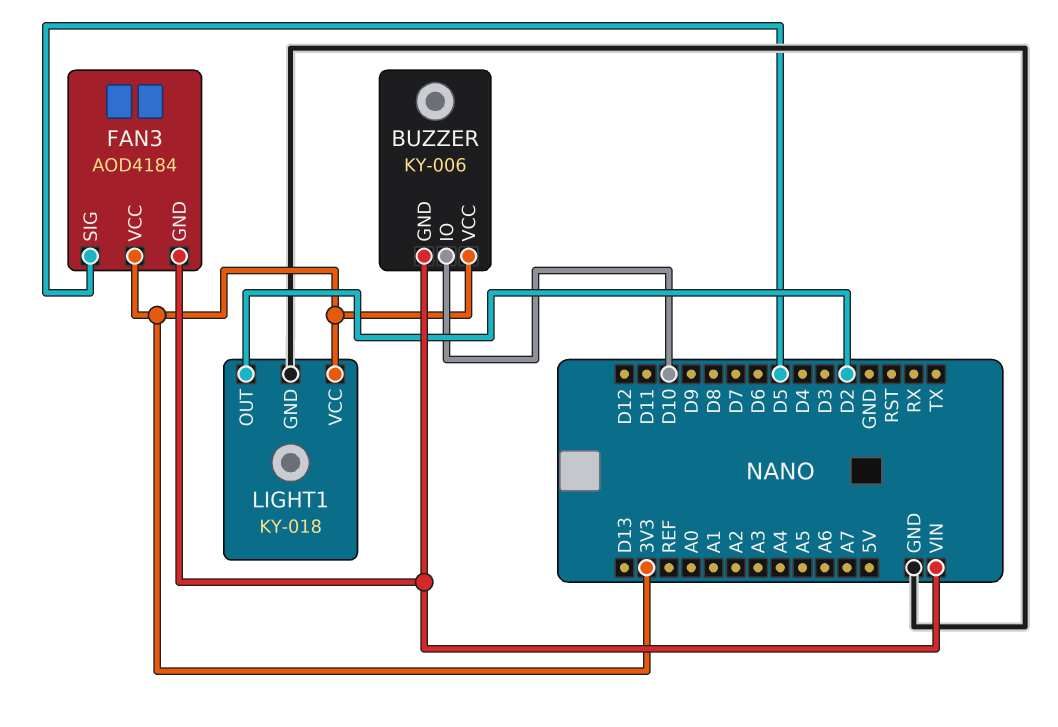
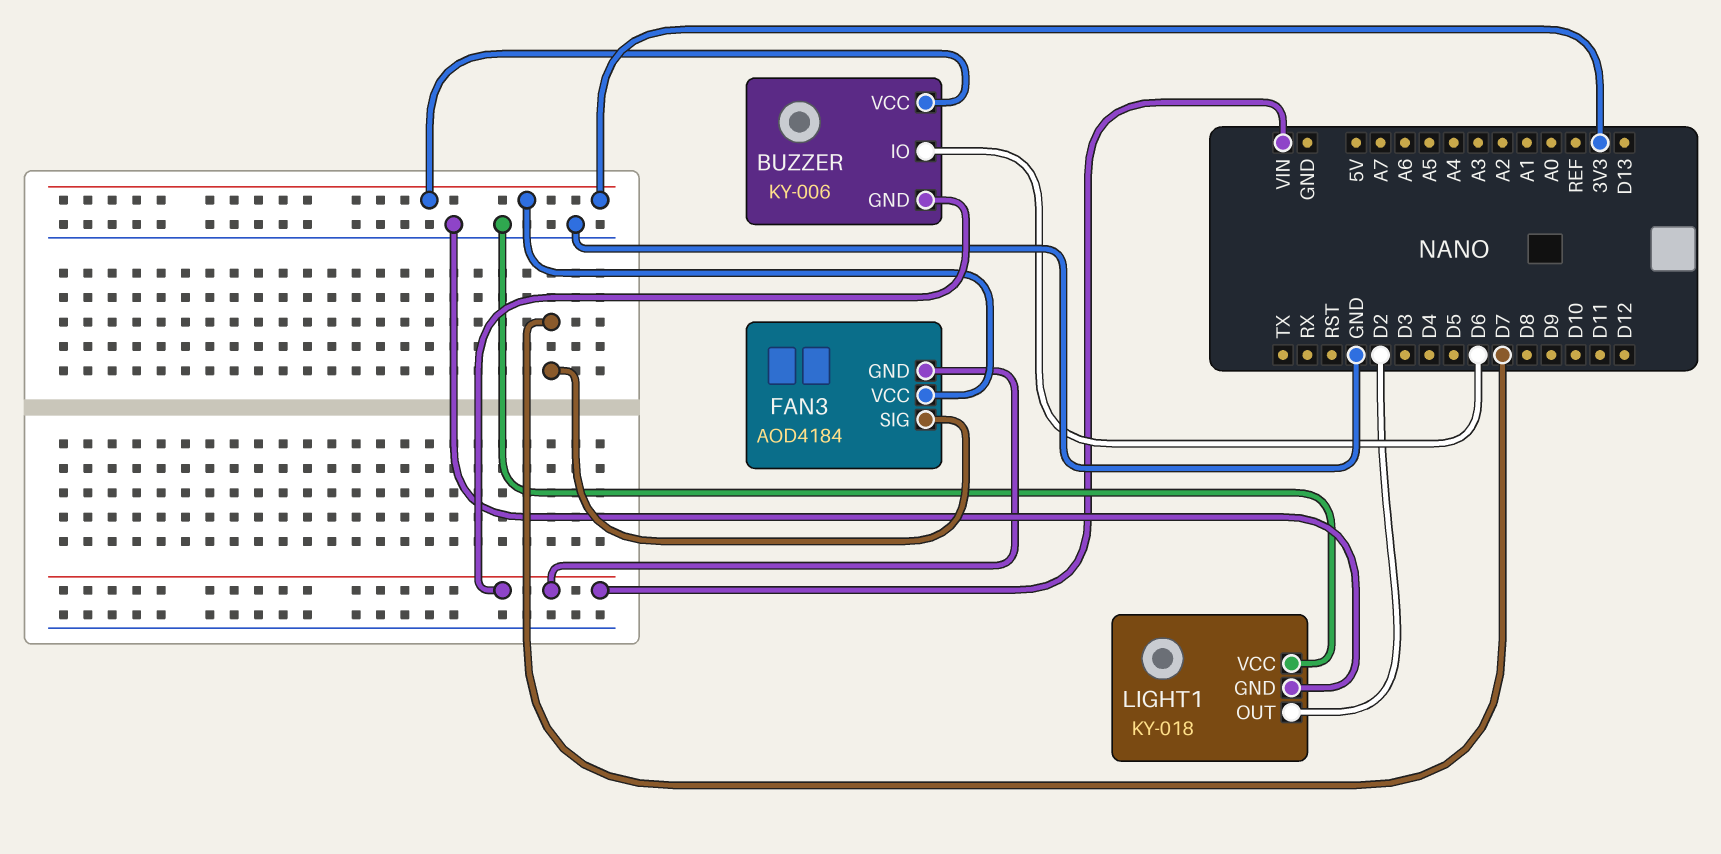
BUZZER pin IO: D10 -> D6
FAN3 pin SIG: D5 -> D7
LIGHT1 pin VCC: 3V3 -> GND

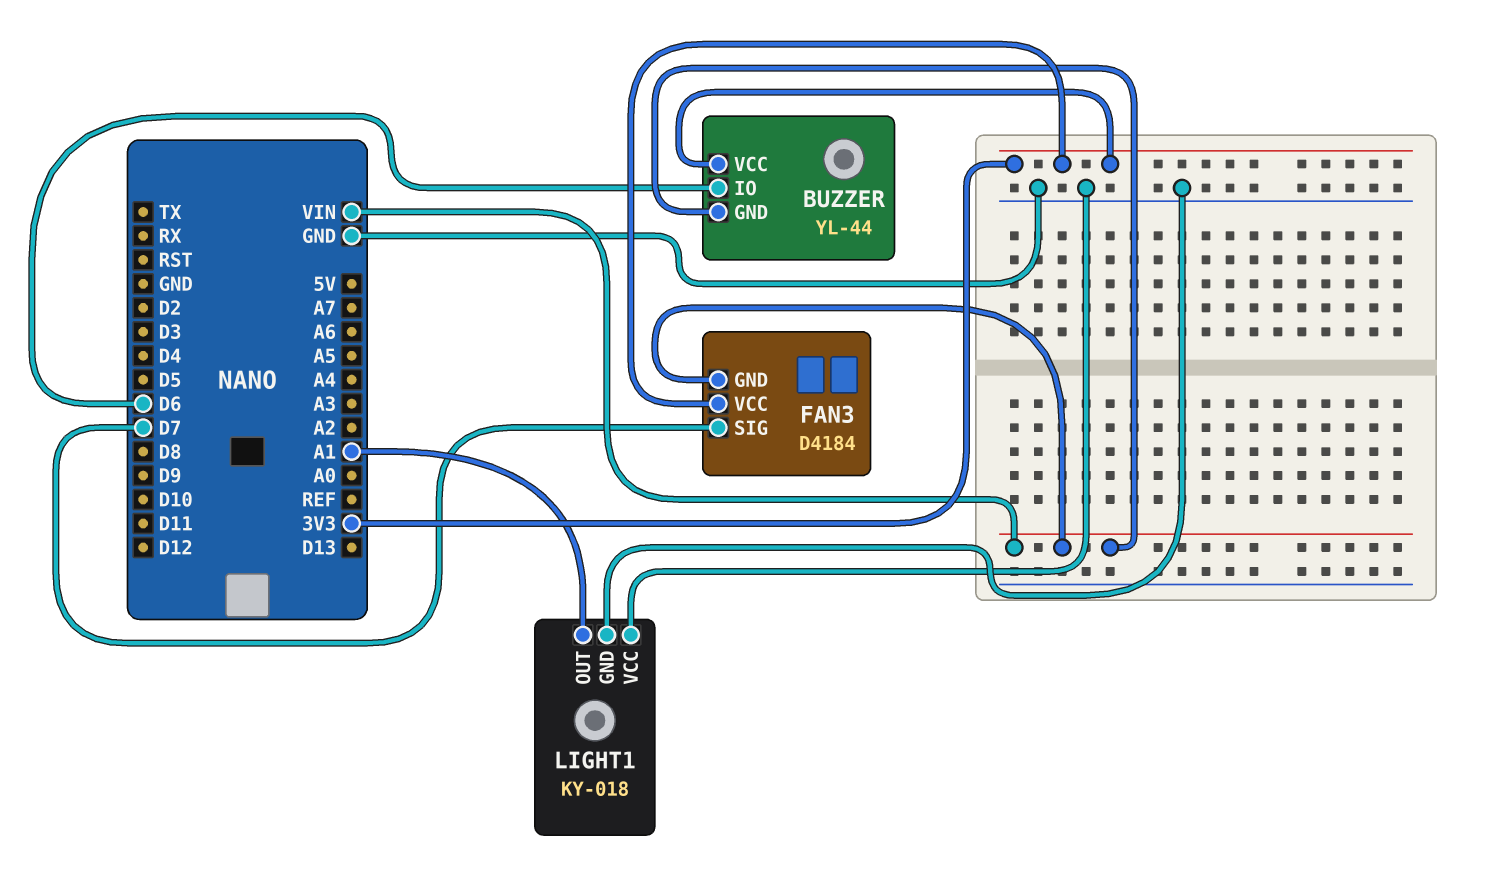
BUZZER: KY-006 -> YL-44
FAN3: AOD4184 -> D4184
LIGHT1 pin OUT: D2 -> A1

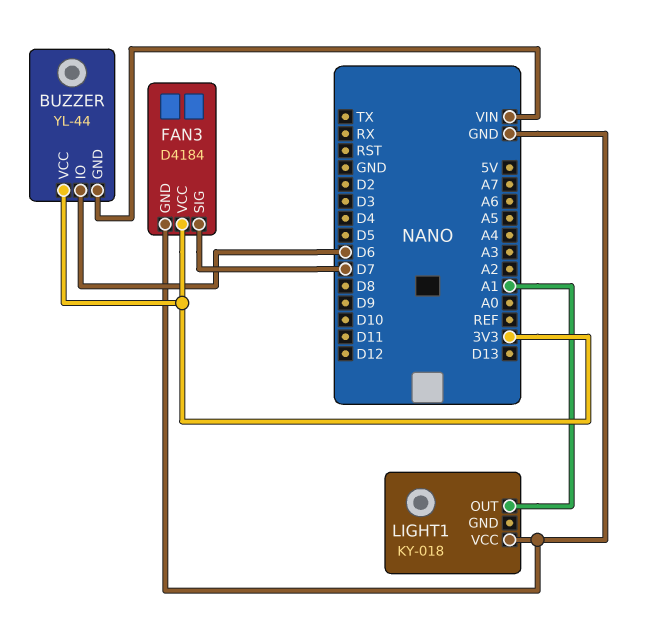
FAN3 pin GND: VIN -> GND
LIGHT1 pin GND: GND -> none

